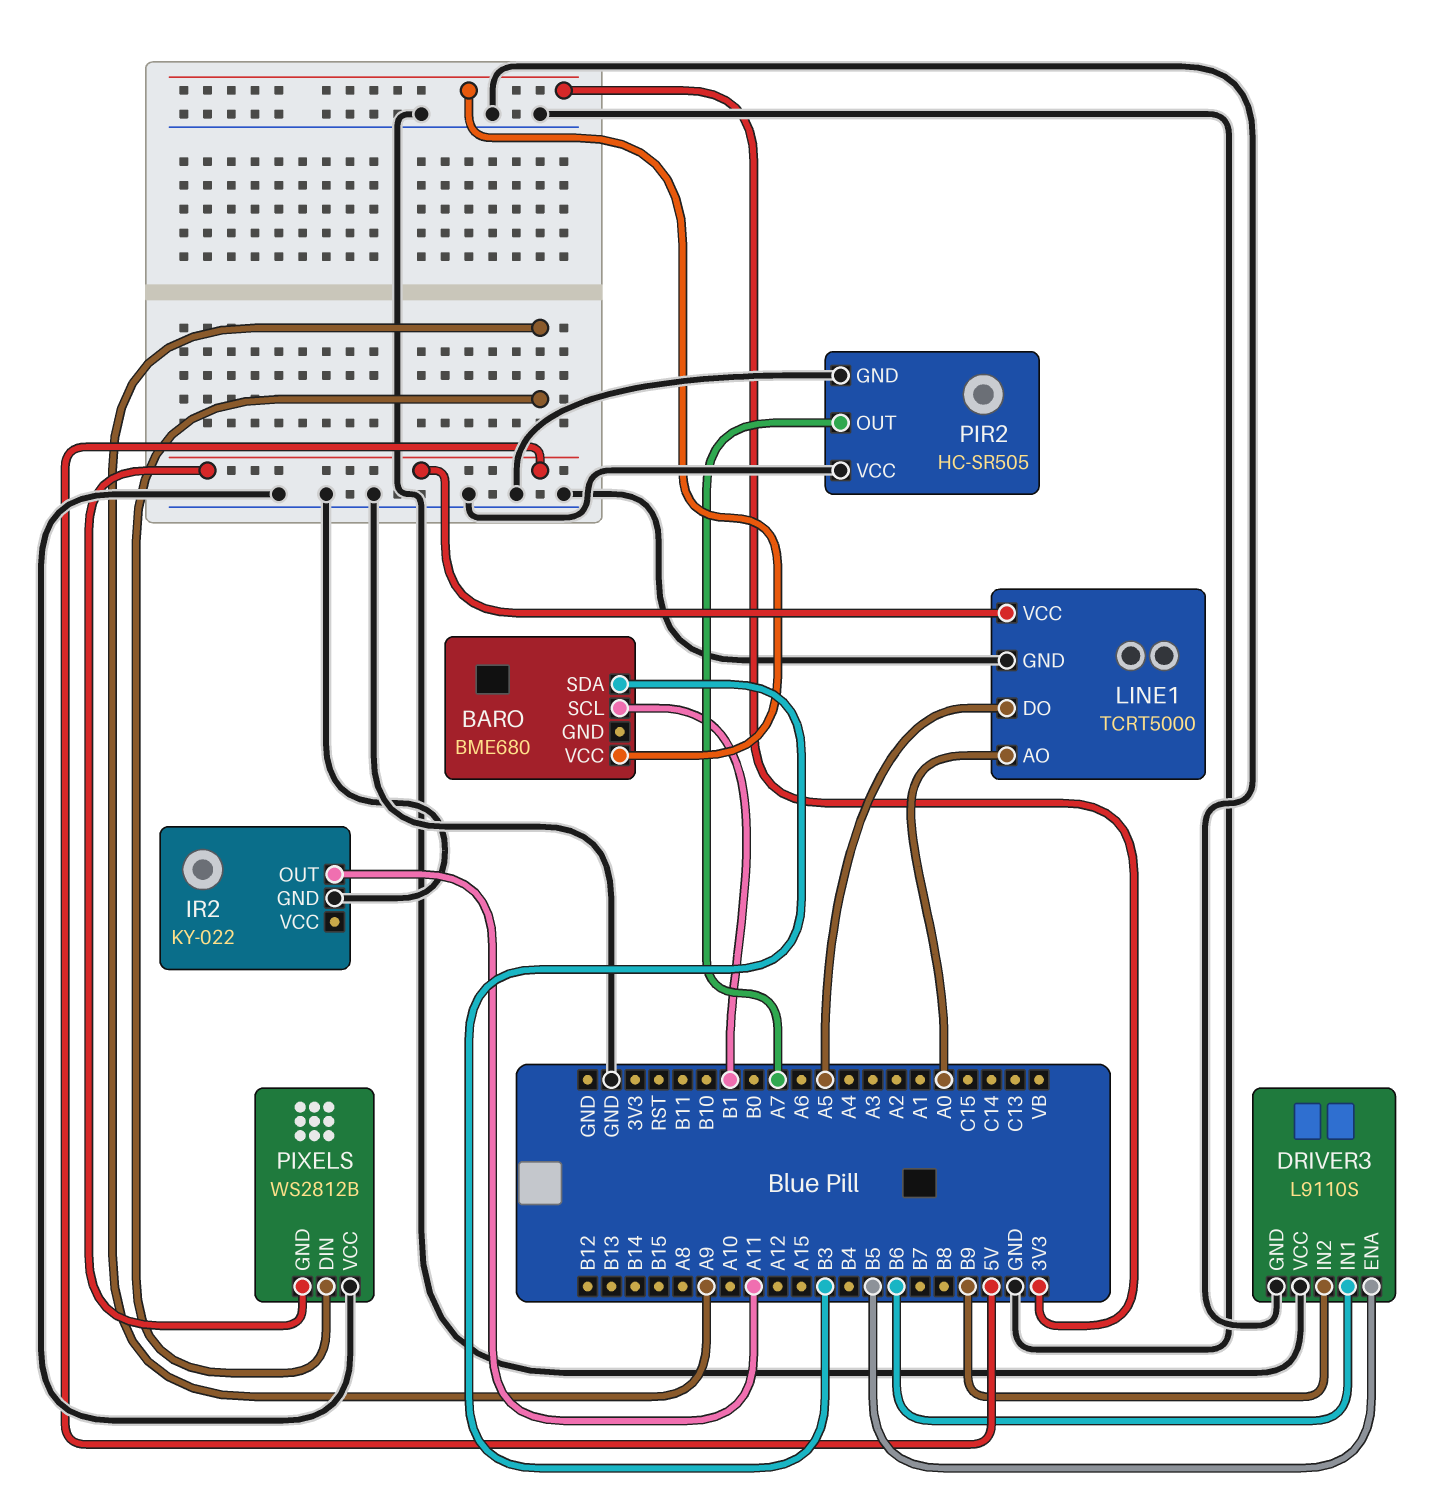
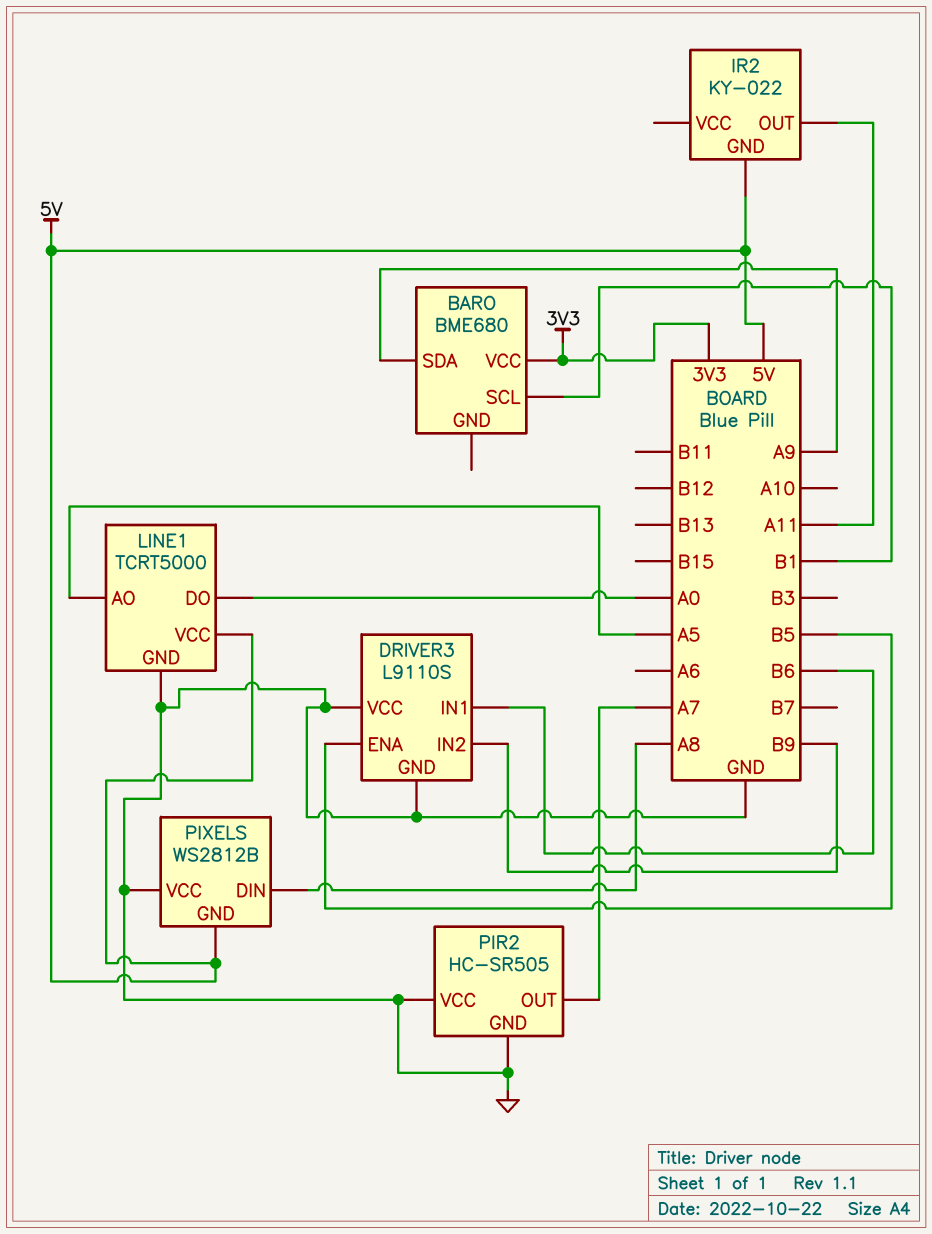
BARO pin SDA: B3 -> A9
IR2 pin GND: GND -> 5V
LINE1 pin AO: A0 -> A5
LINE1 pin DO: A5 -> A0
PIXELS pin DIN: A9 -> A8

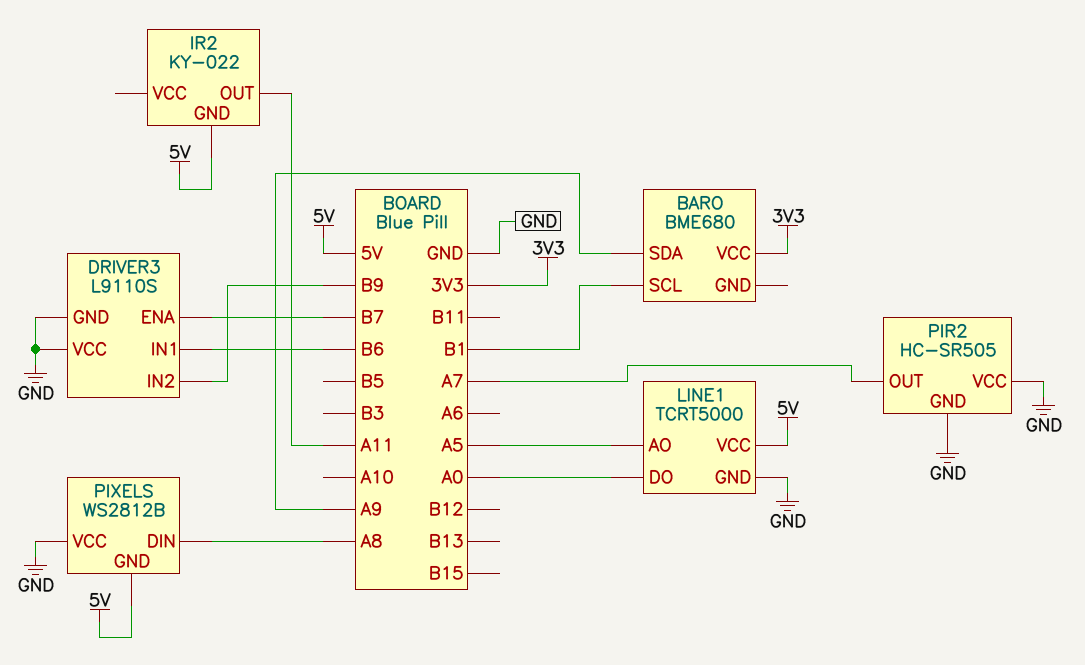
DRIVER3 pin ENA: B5 -> B7

